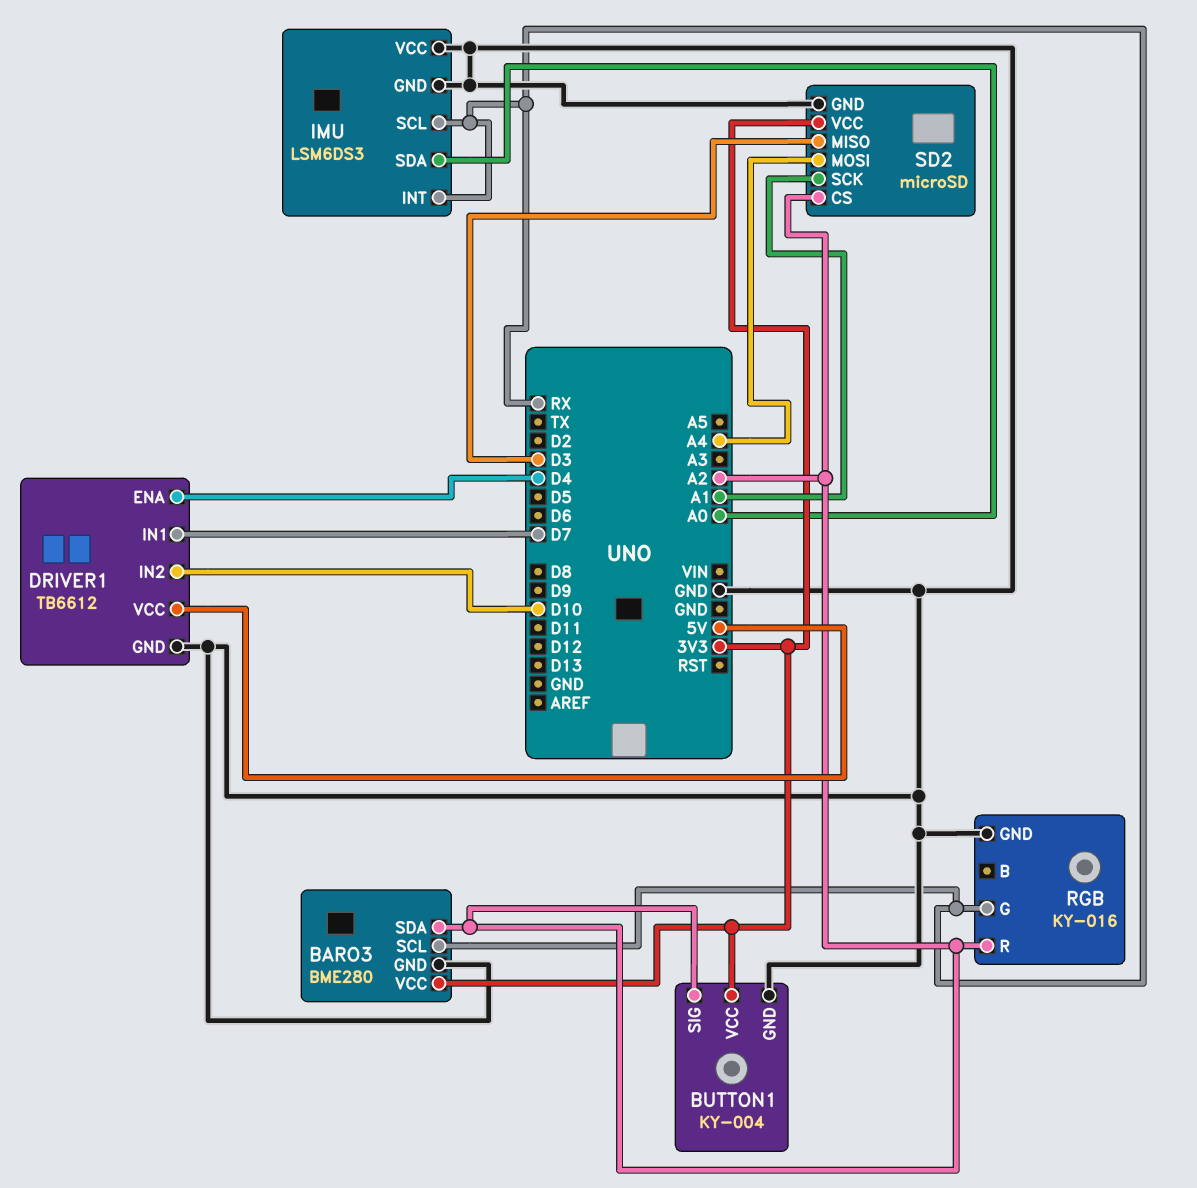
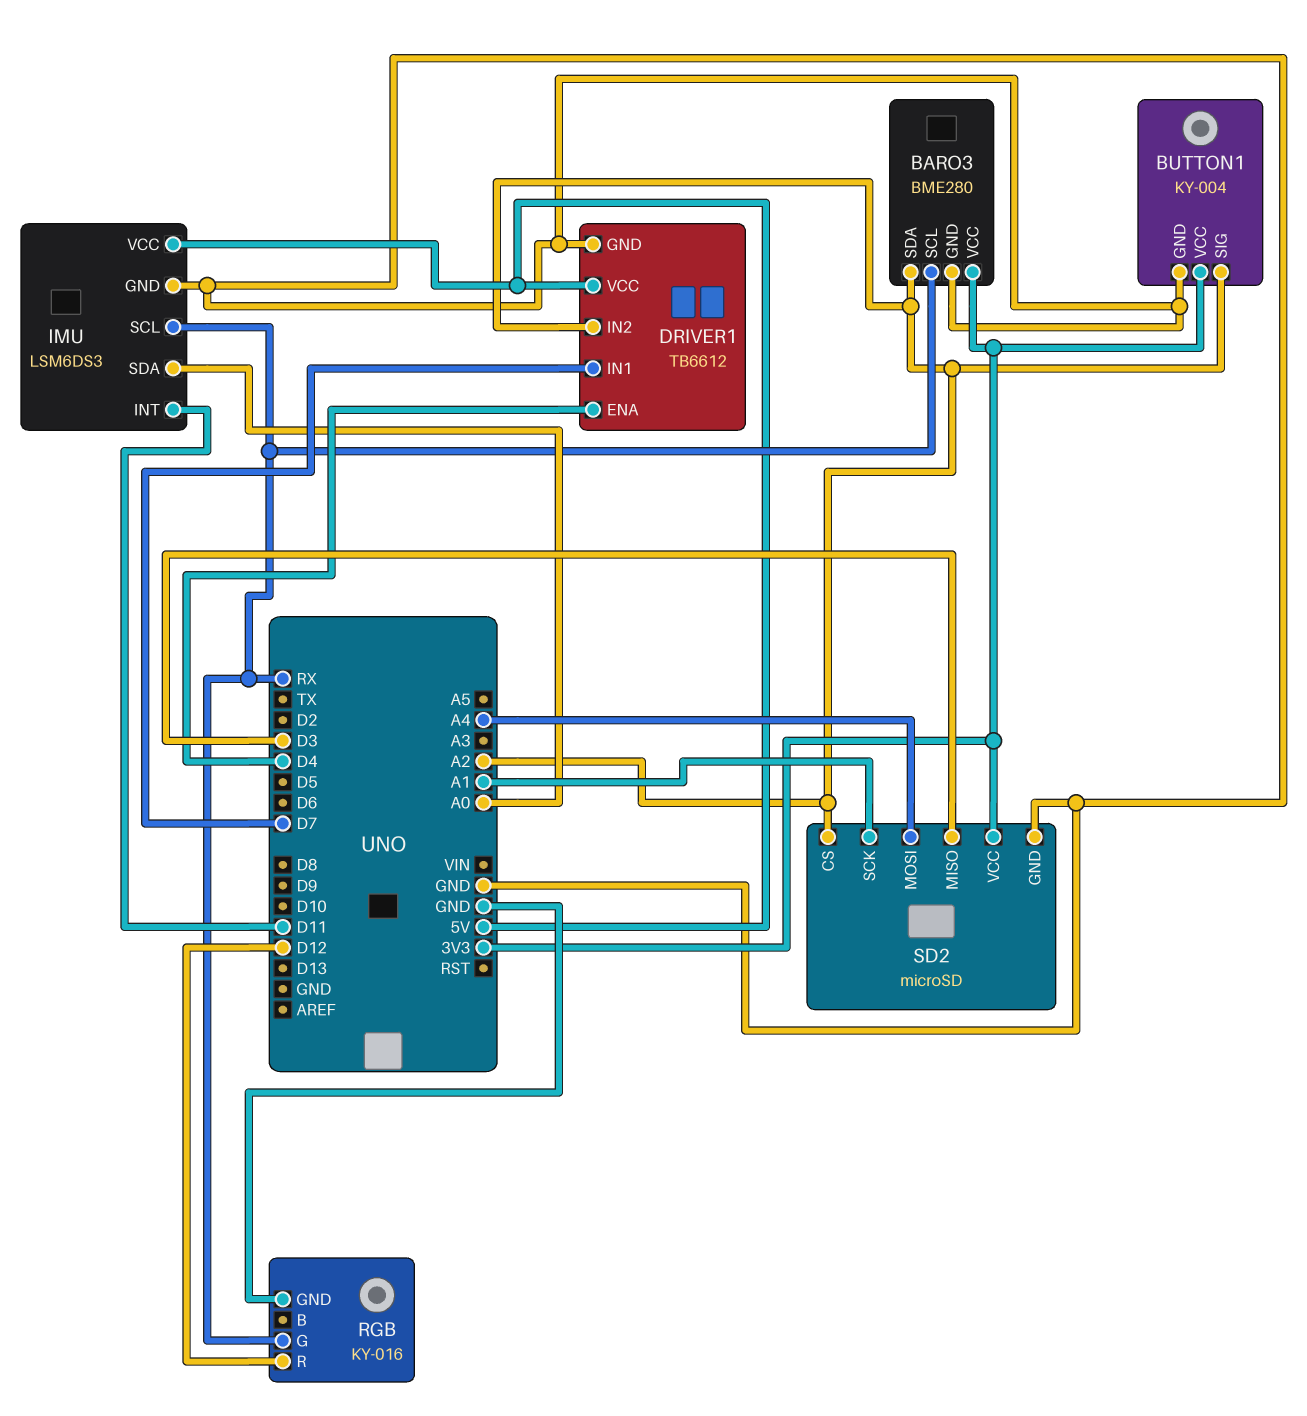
DRIVER1 pin IN2: D10 -> A2
IMU pin INT: RX -> D11
IMU pin VCC: GND -> 5V
RGB pin R: A2 -> D12

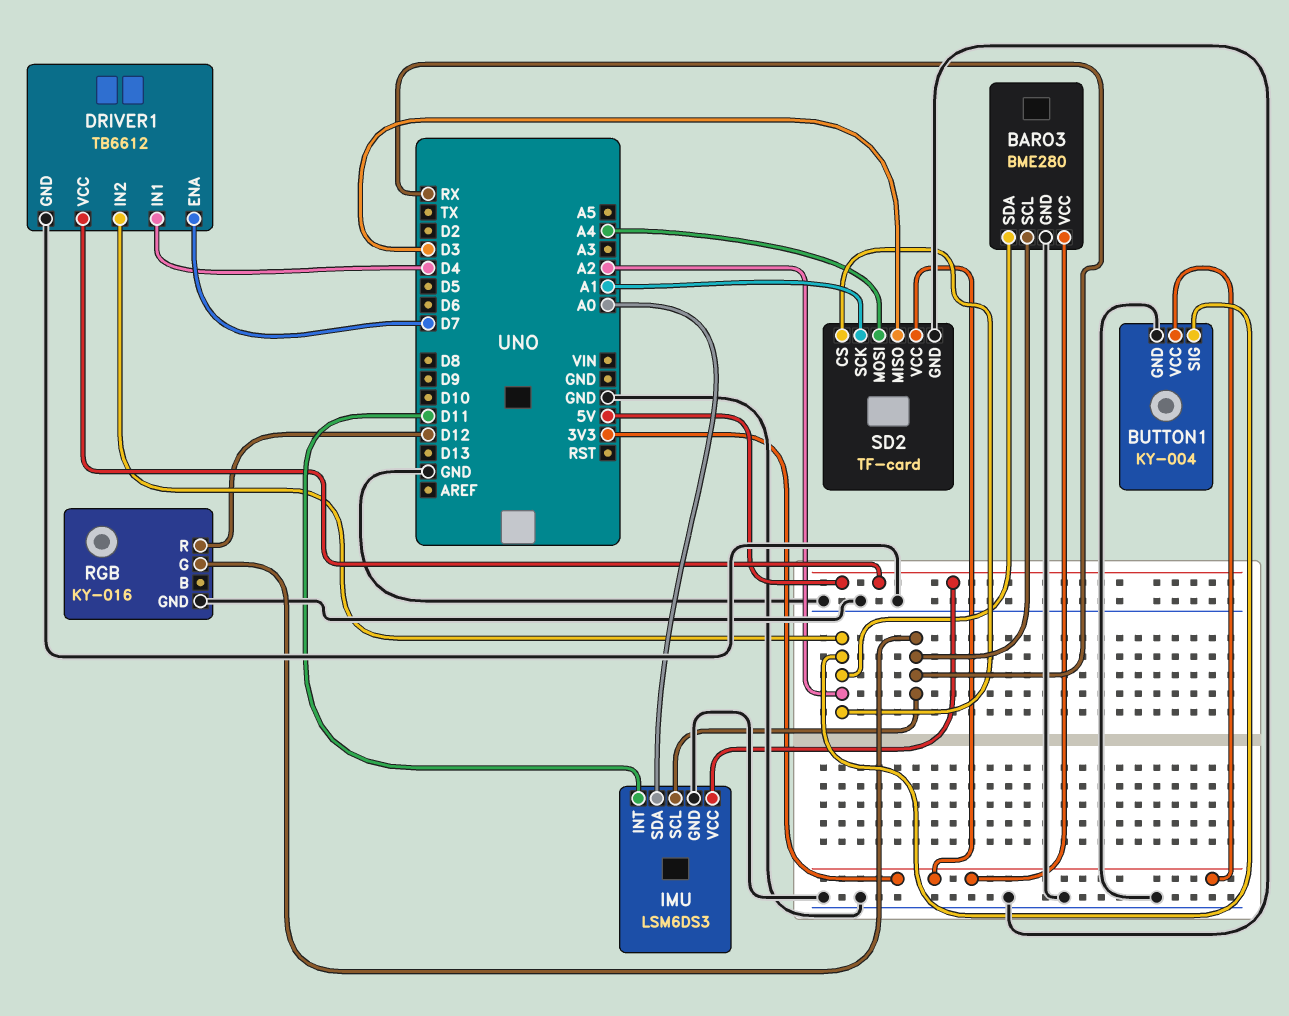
DRIVER1 pin ENA: D4 -> D7
DRIVER1 pin IN1: D7 -> D4
SD2: microSD -> TF-card

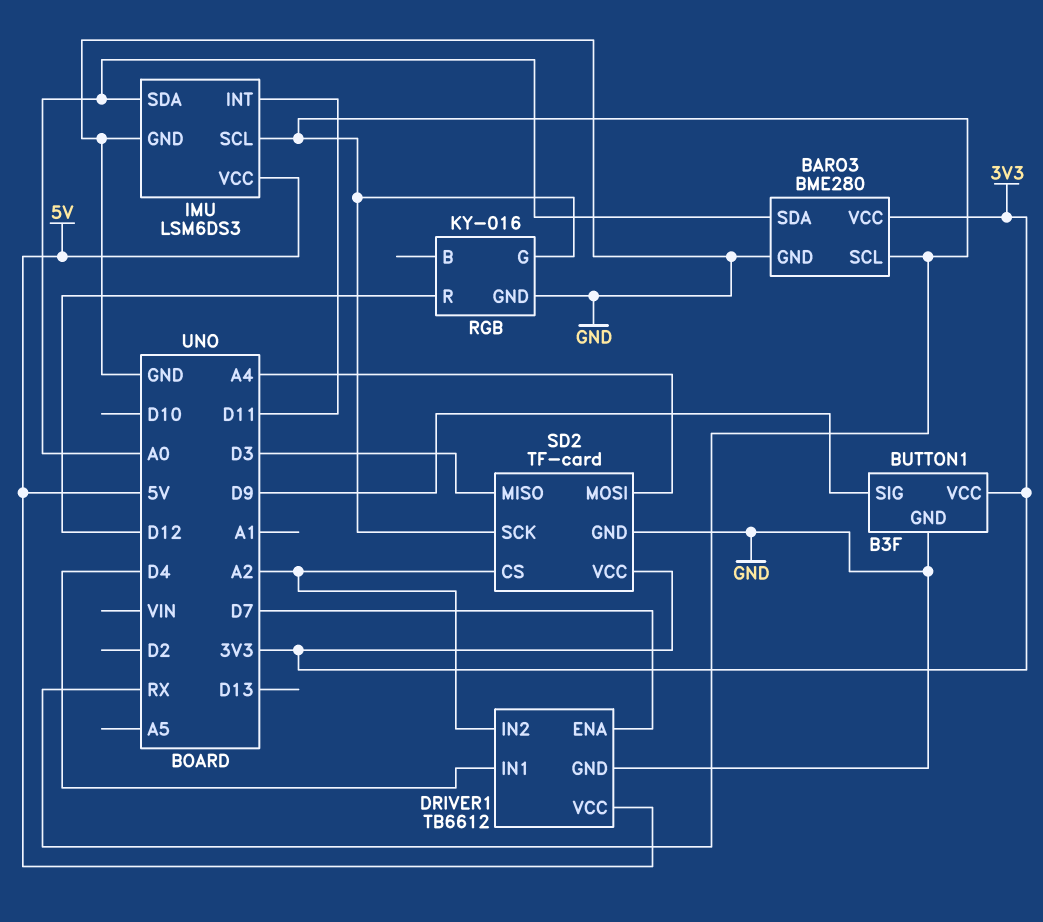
BARO3 pin SDA: A2 -> A0
BUTTON1: KY-004 -> B3F
BUTTON1 pin SIG: A2 -> D9
SD2 pin SCK: A1 -> RX

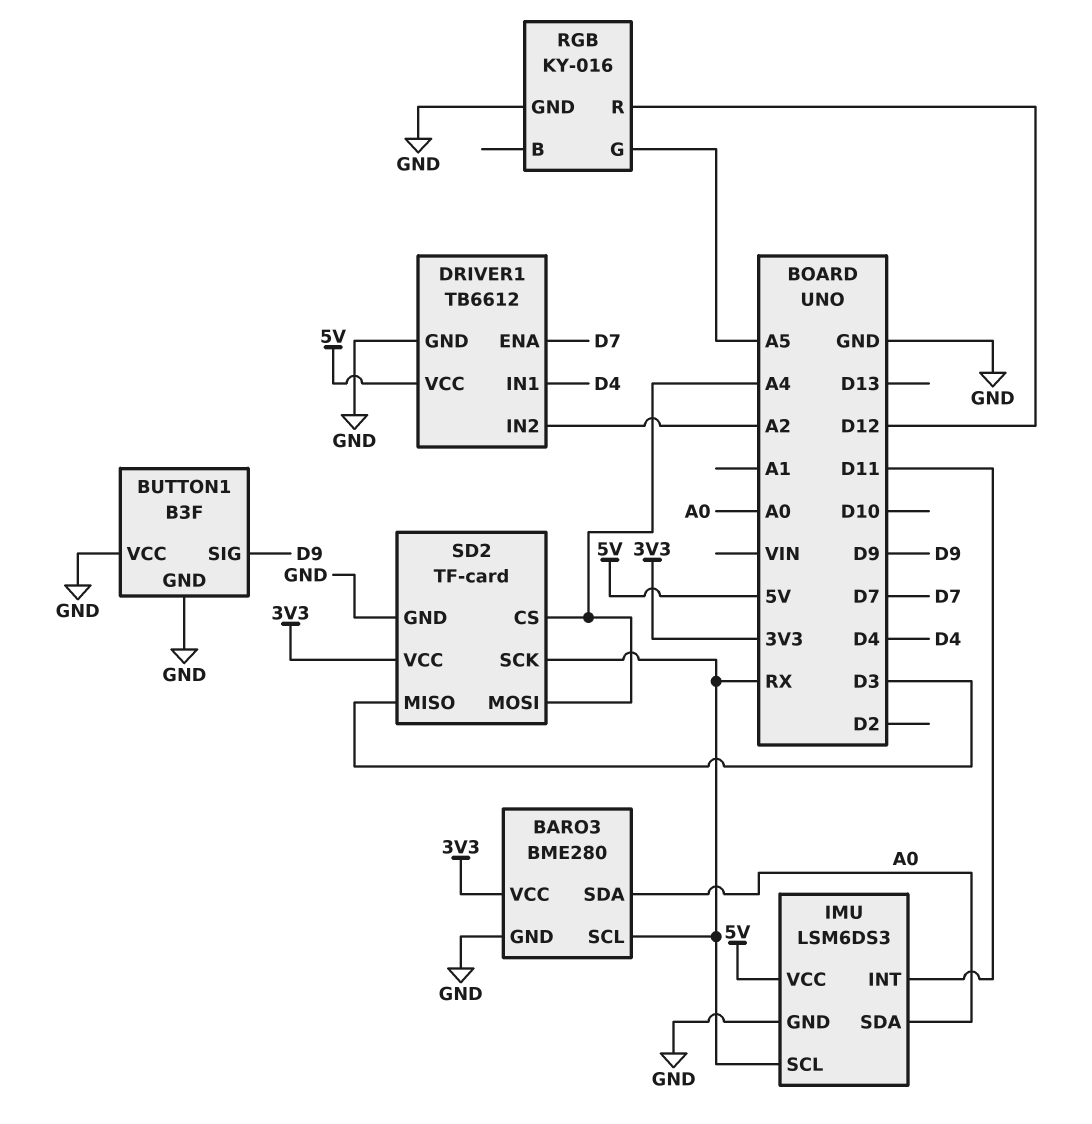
BUTTON1 pin VCC: 3V3 -> GND
RGB pin G: RX -> A5
SD2 pin CS: A2 -> A4

